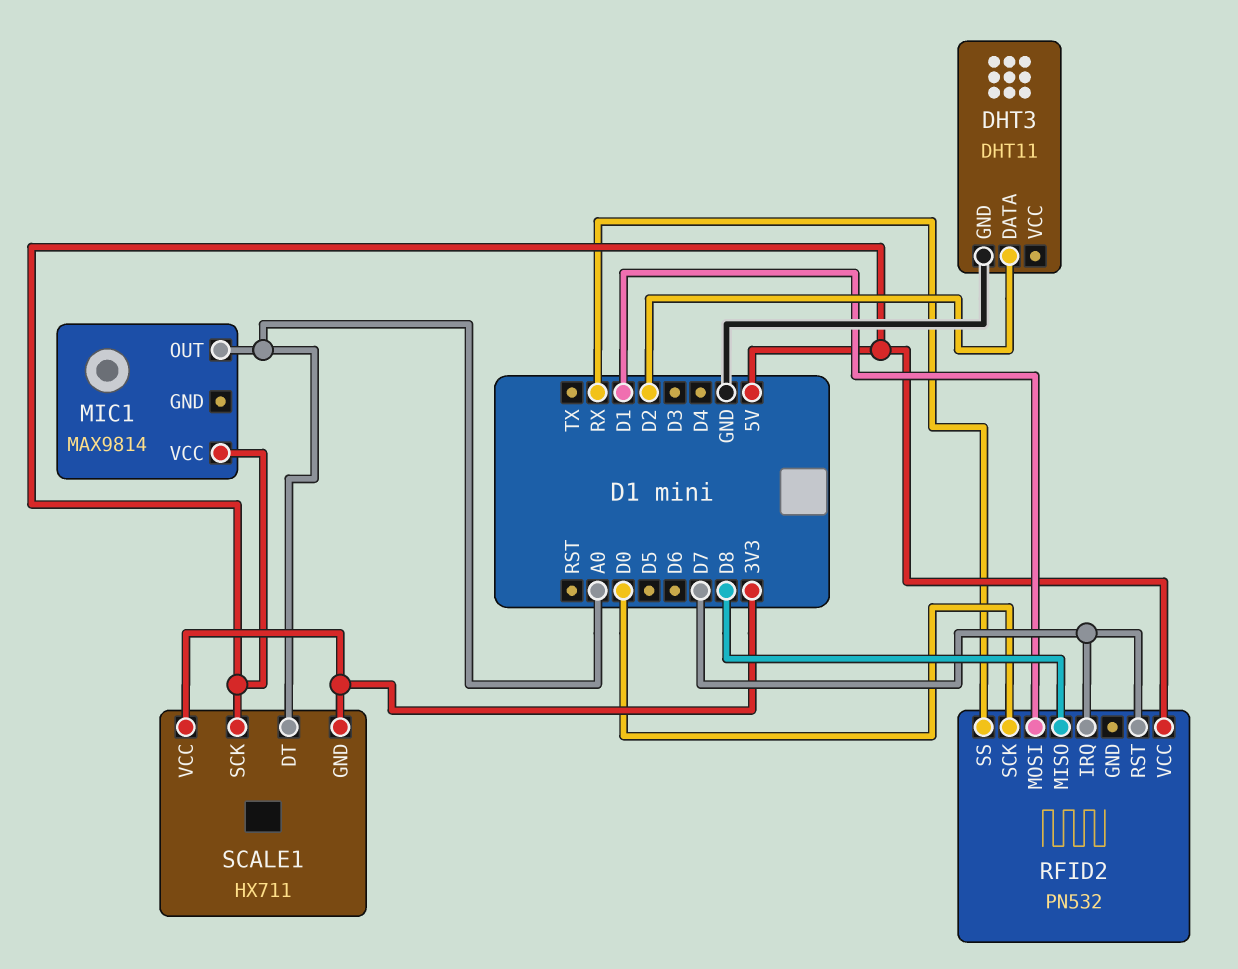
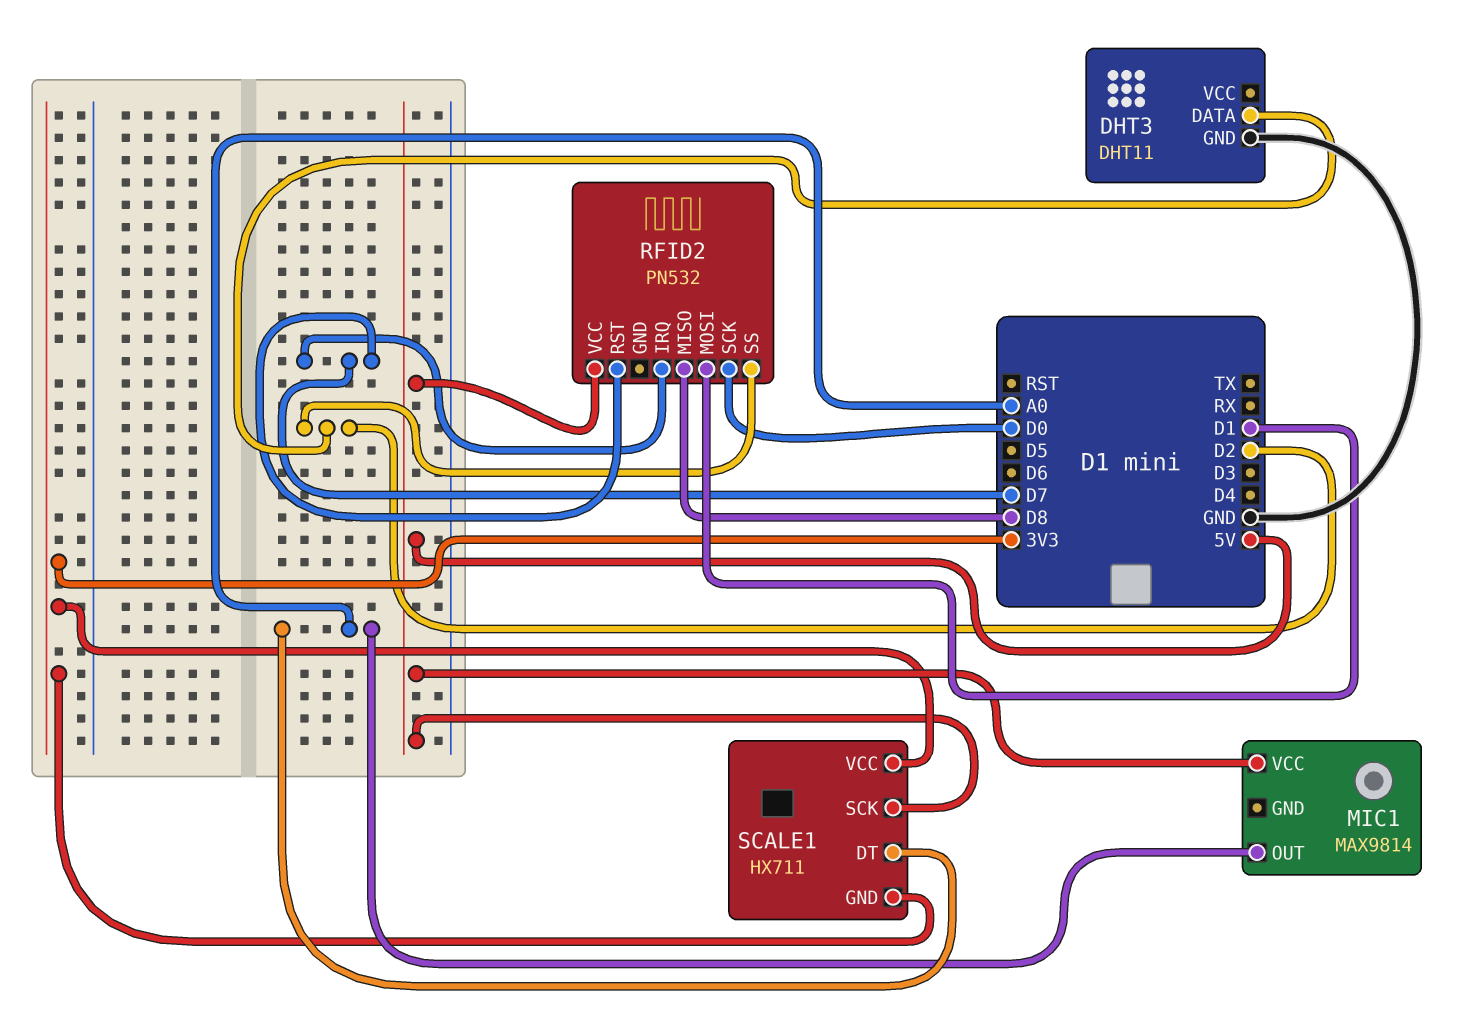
RFID2 pin SS: RX -> D2

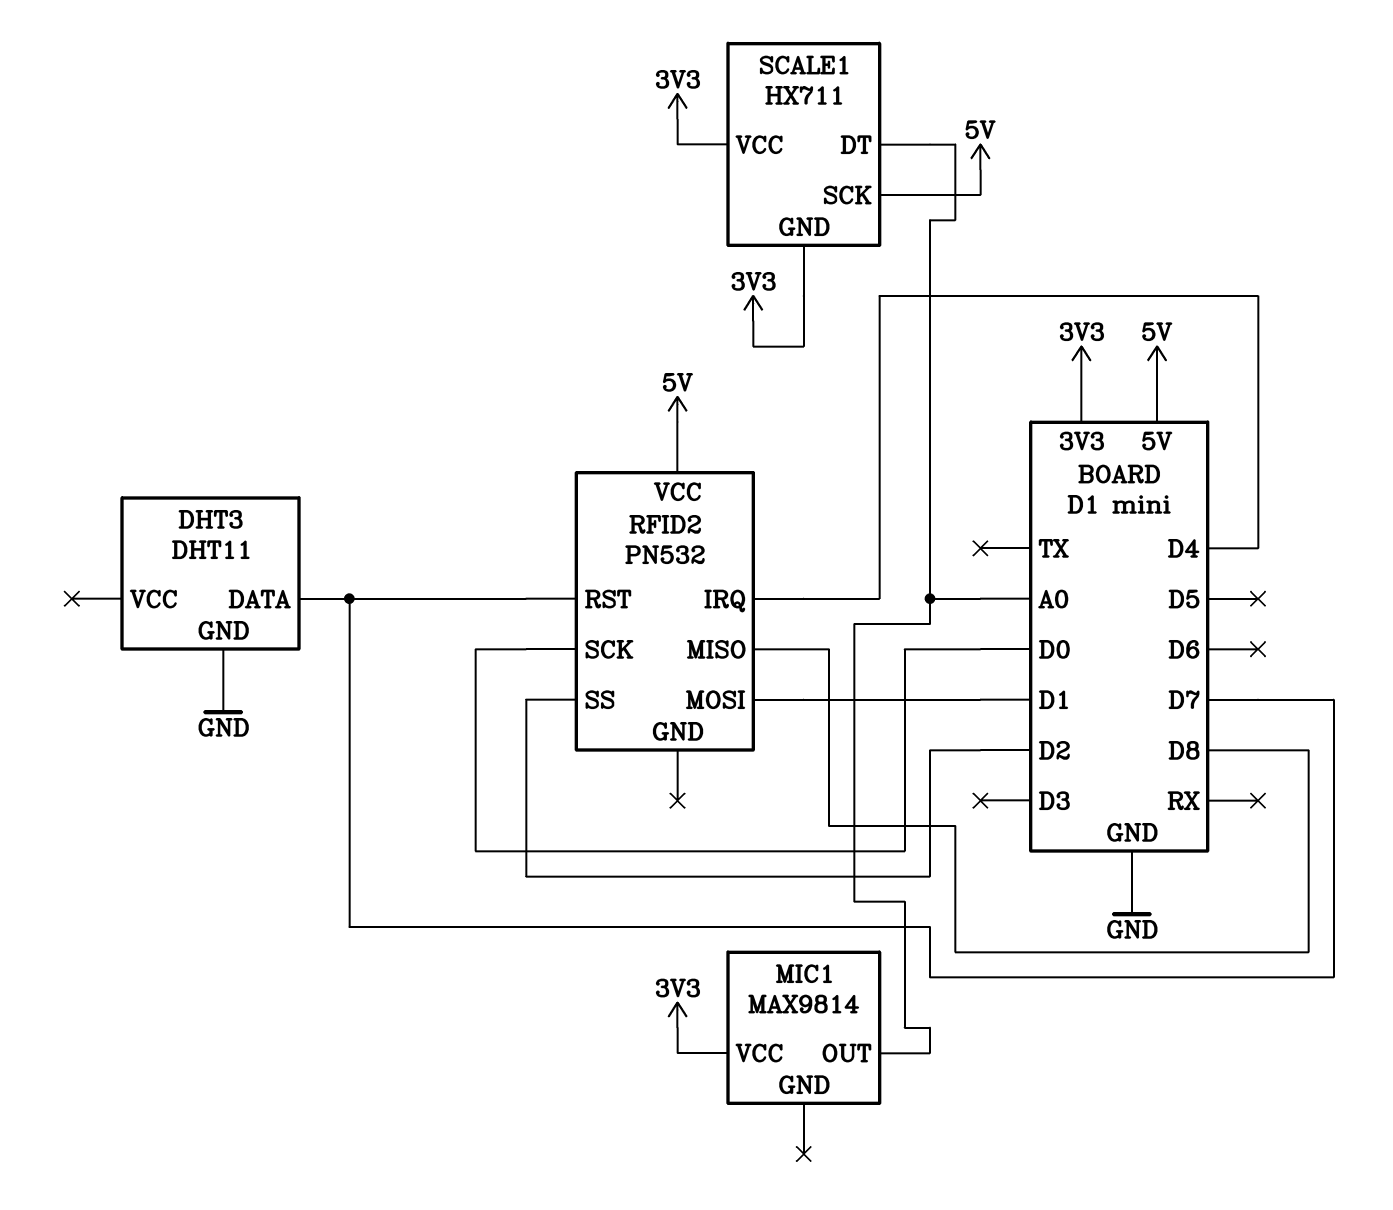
DHT3 pin DATA: D2 -> D7
MIC1 pin VCC: 5V -> 3V3
RFID2 pin IRQ: D7 -> D4

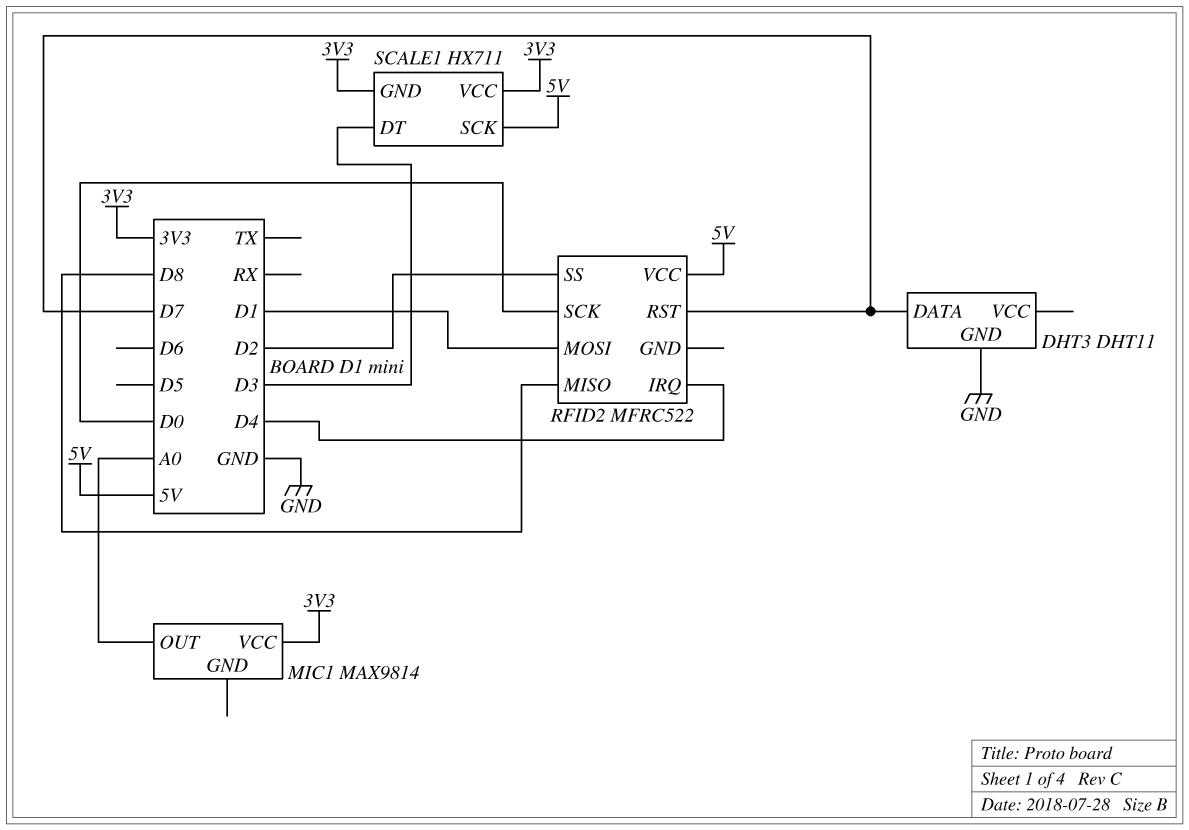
RFID2: PN532 -> MFRC522
SCALE1 pin DT: A0 -> D3

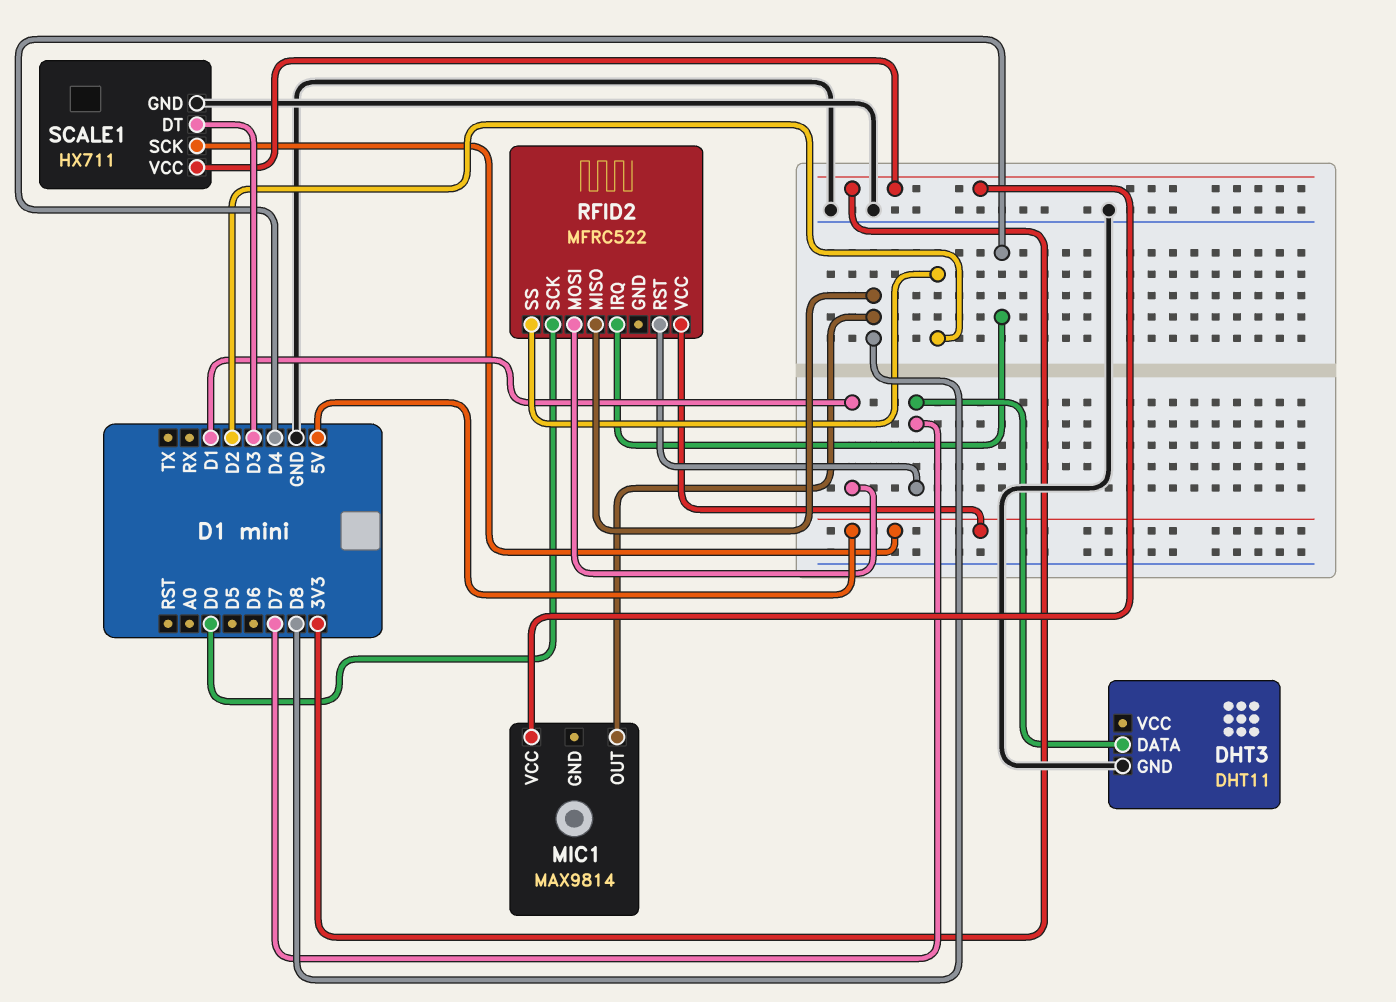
MIC1 pin OUT: A0 -> D8
SCALE1 pin GND: 3V3 -> GND

